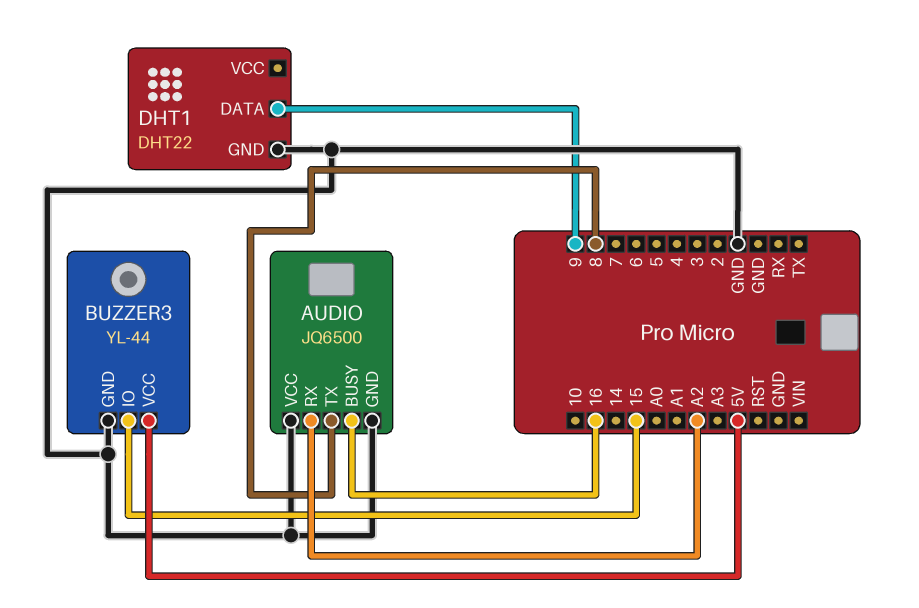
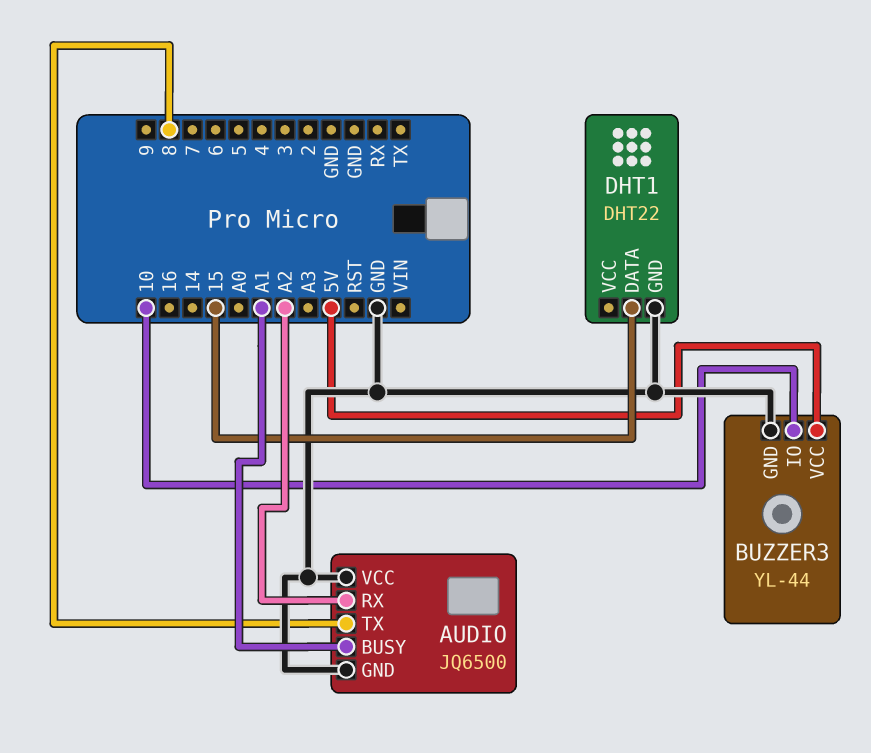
AUDIO pin BUSY: 16 -> A1
BUZZER3 pin IO: 15 -> 10
DHT1 pin DATA: 9 -> 15

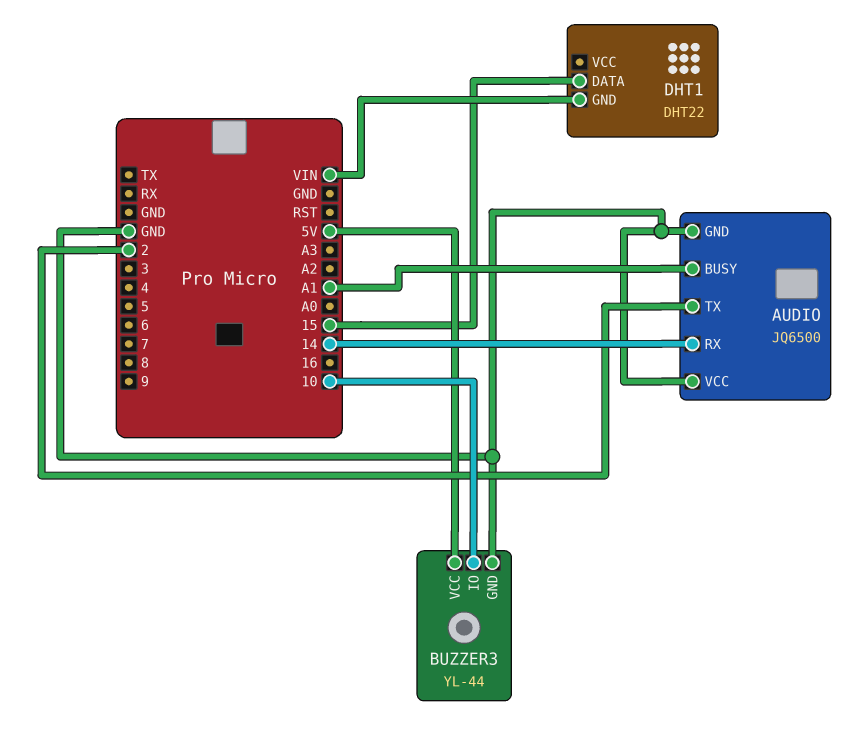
AUDIO pin RX: A2 -> 14
AUDIO pin TX: 8 -> 2
DHT1 pin GND: GND -> VIN

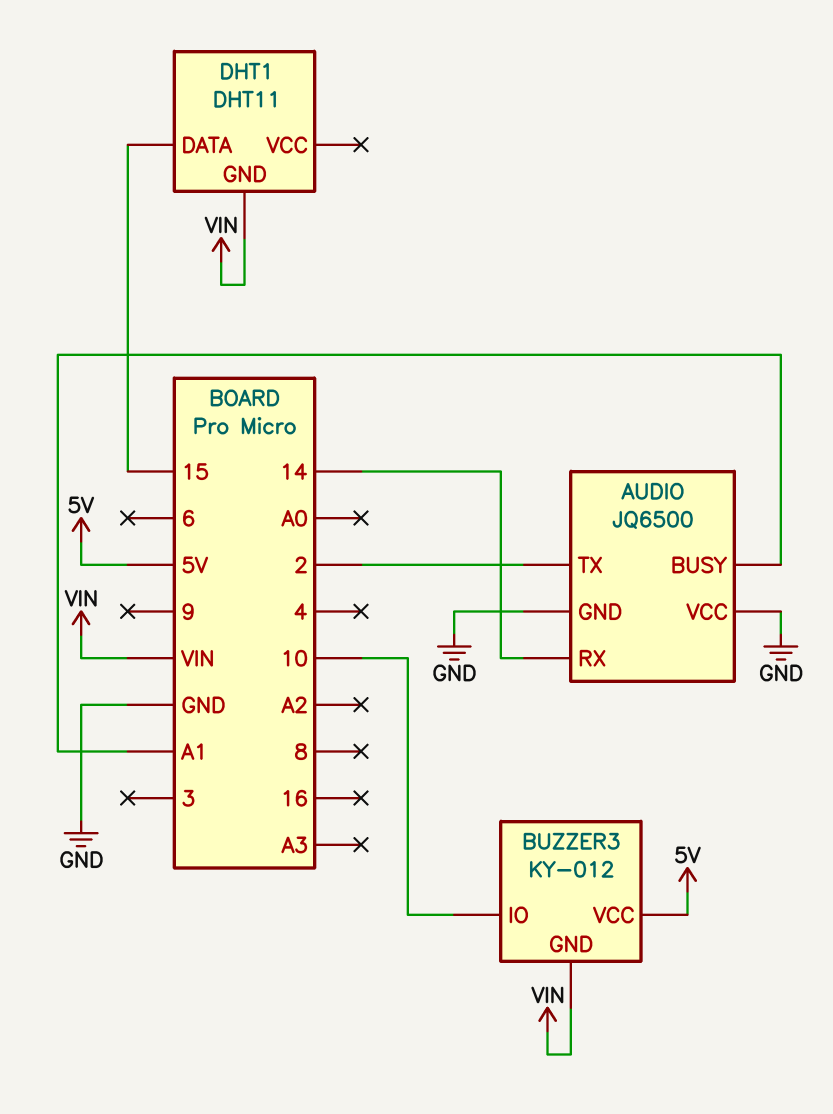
BUZZER3: YL-44 -> KY-012
BUZZER3 pin GND: GND -> VIN
DHT1: DHT22 -> DHT11

